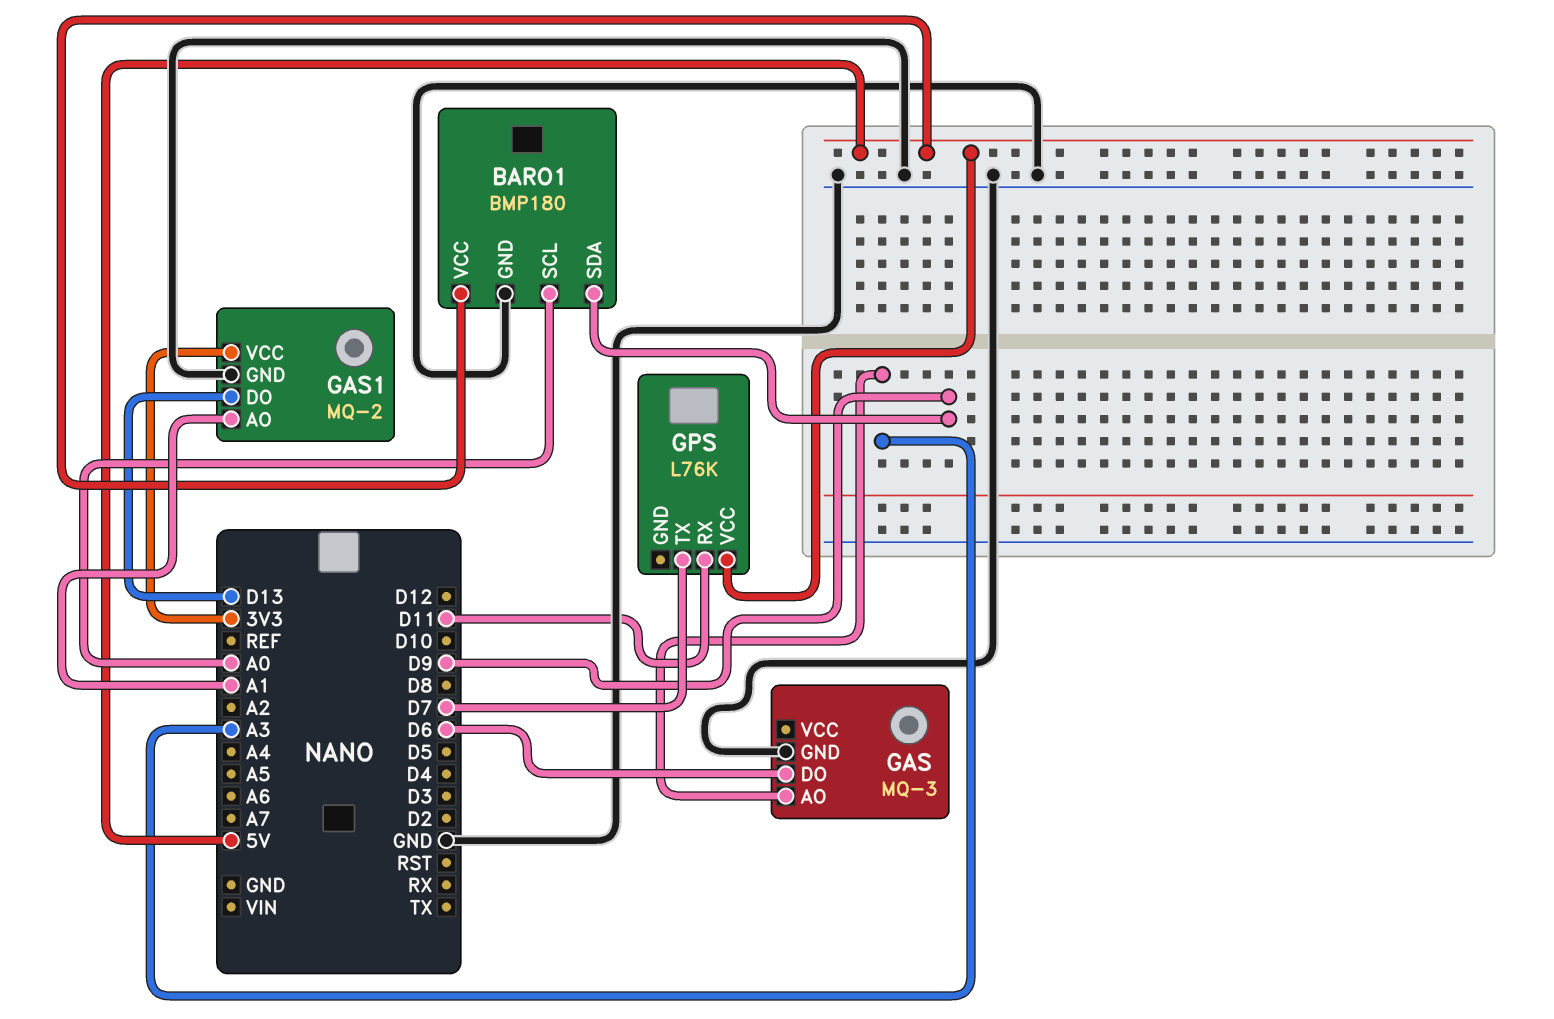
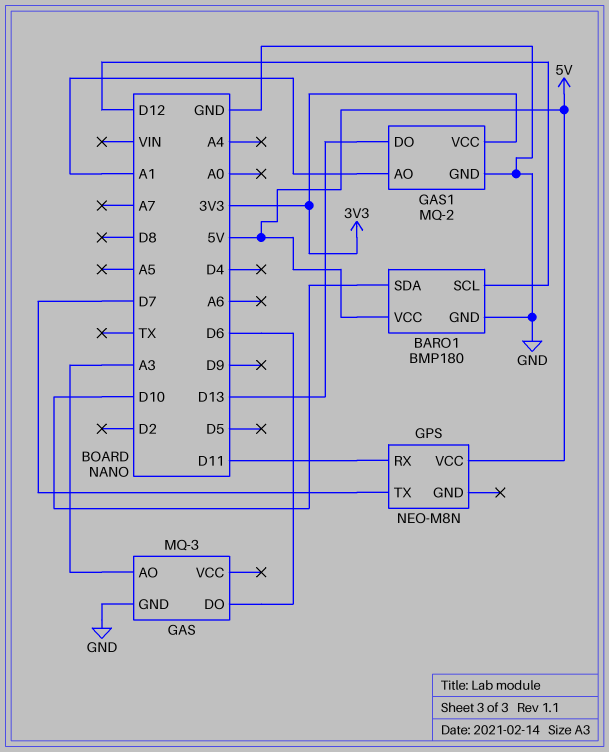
BARO1 pin SCL: A0 -> D12
BARO1 pin SDA: D9 -> D10
GPS: L76K -> NEO-M8N

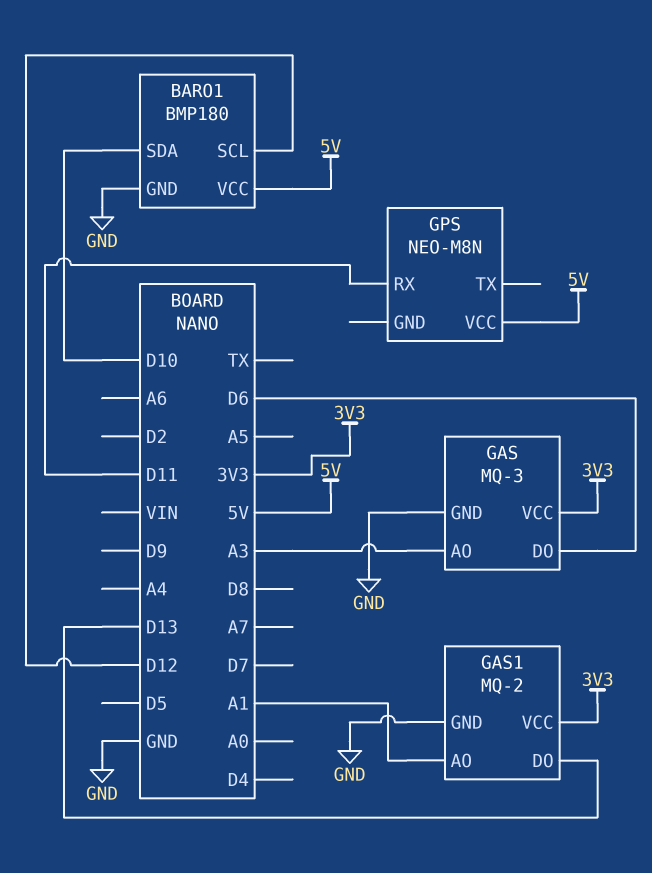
GAS pin VCC: none -> 3V3
GPS pin TX: D7 -> none

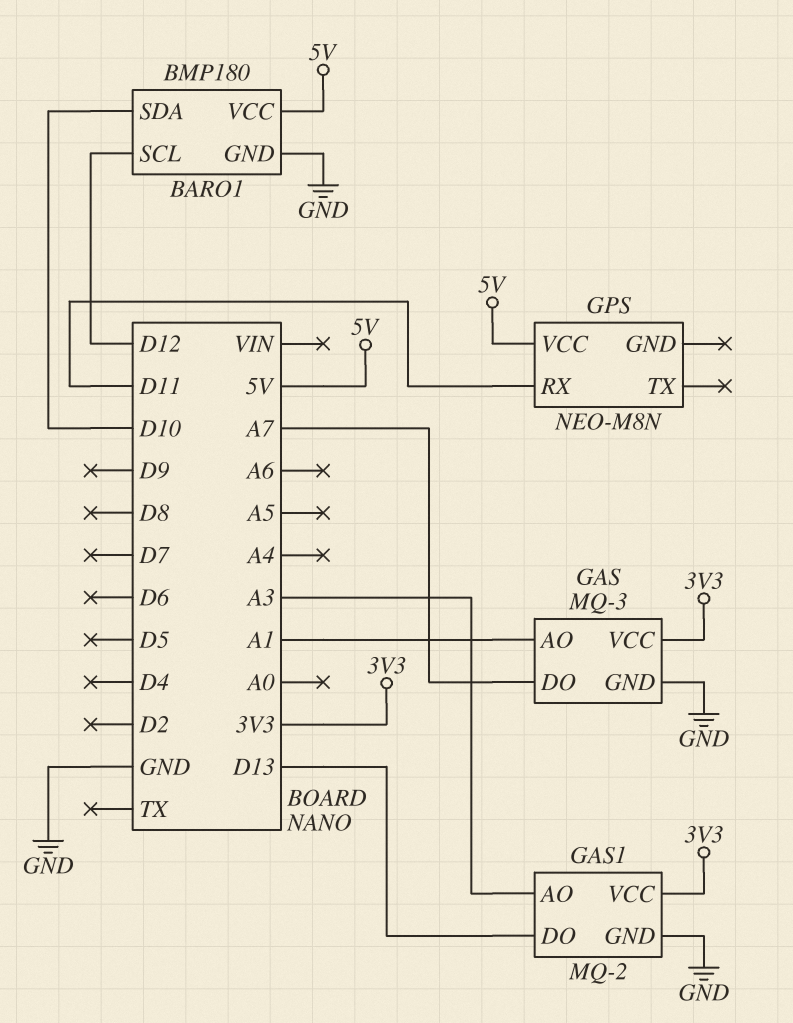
GAS pin AO: A3 -> A1
GAS pin DO: D6 -> A7
GAS1 pin AO: A1 -> A3

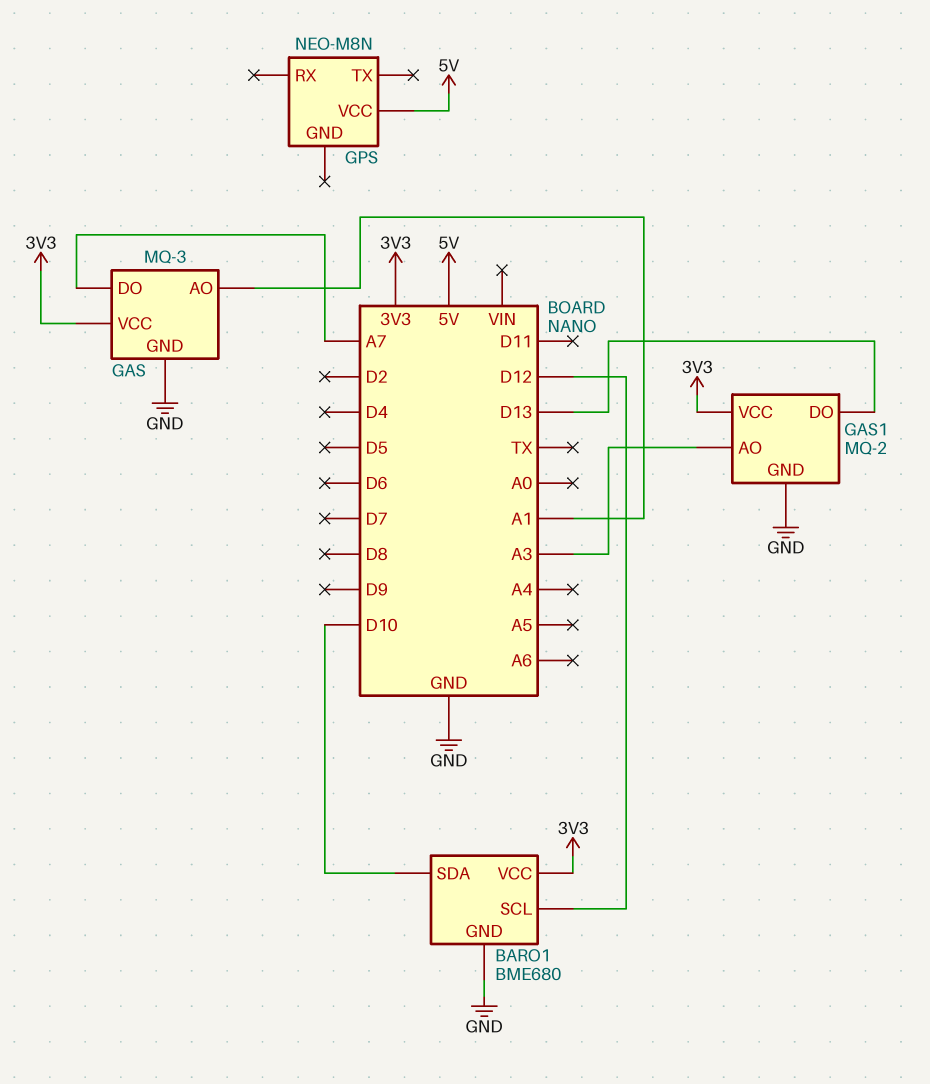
BARO1: BMP180 -> BME680
BARO1 pin VCC: 5V -> 3V3
GPS pin RX: D11 -> none

